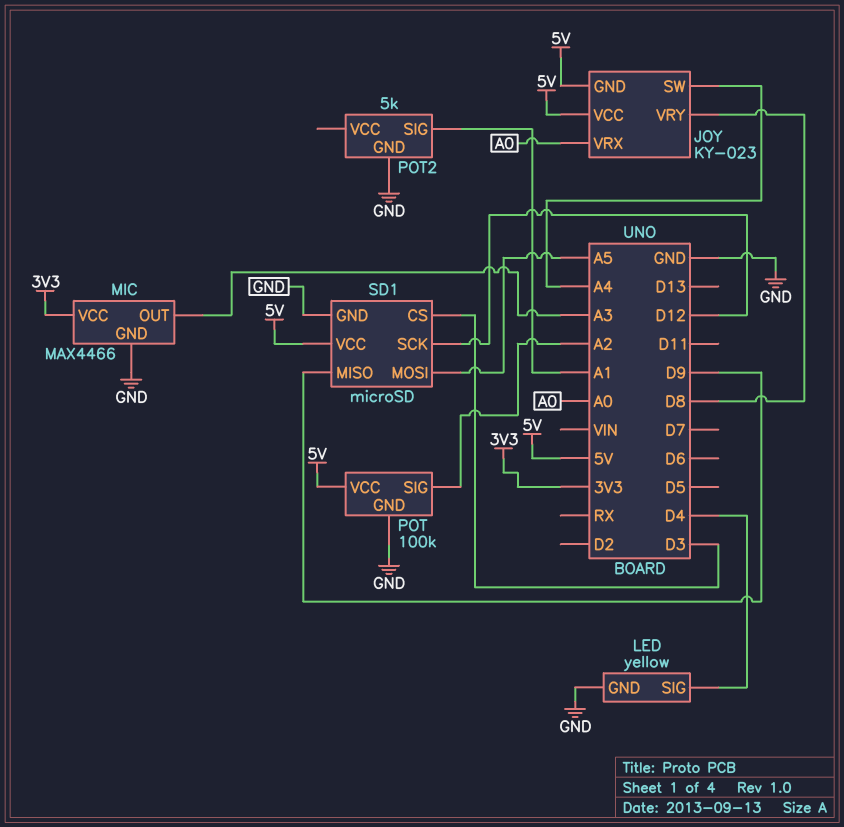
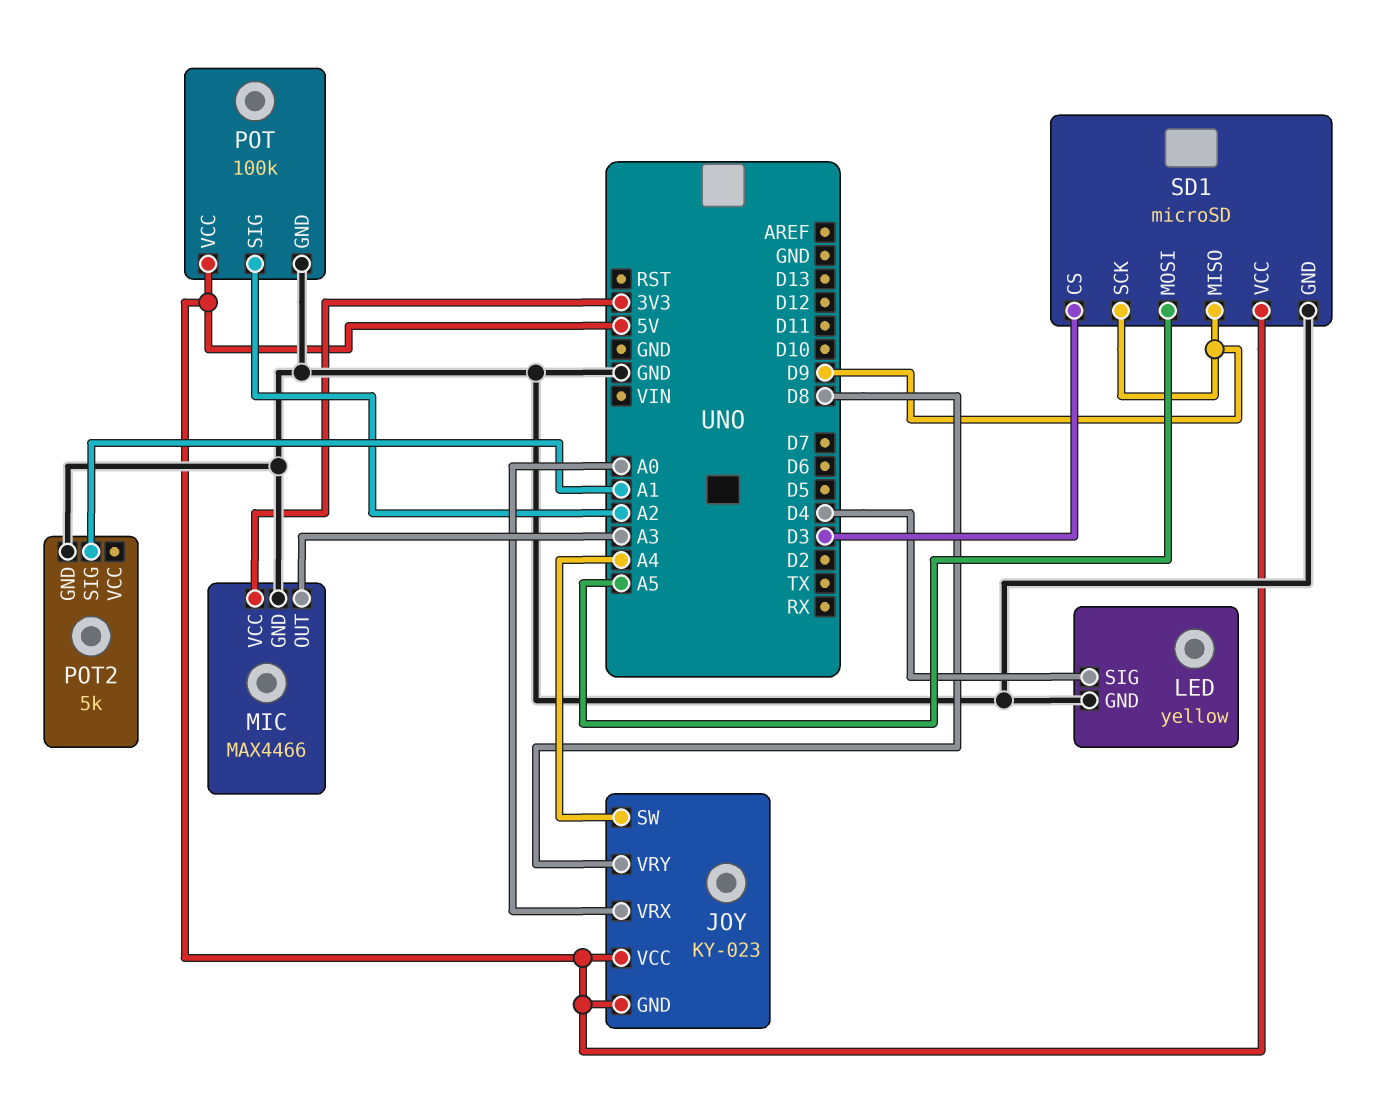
SD1 pin SCK: D12 -> D9

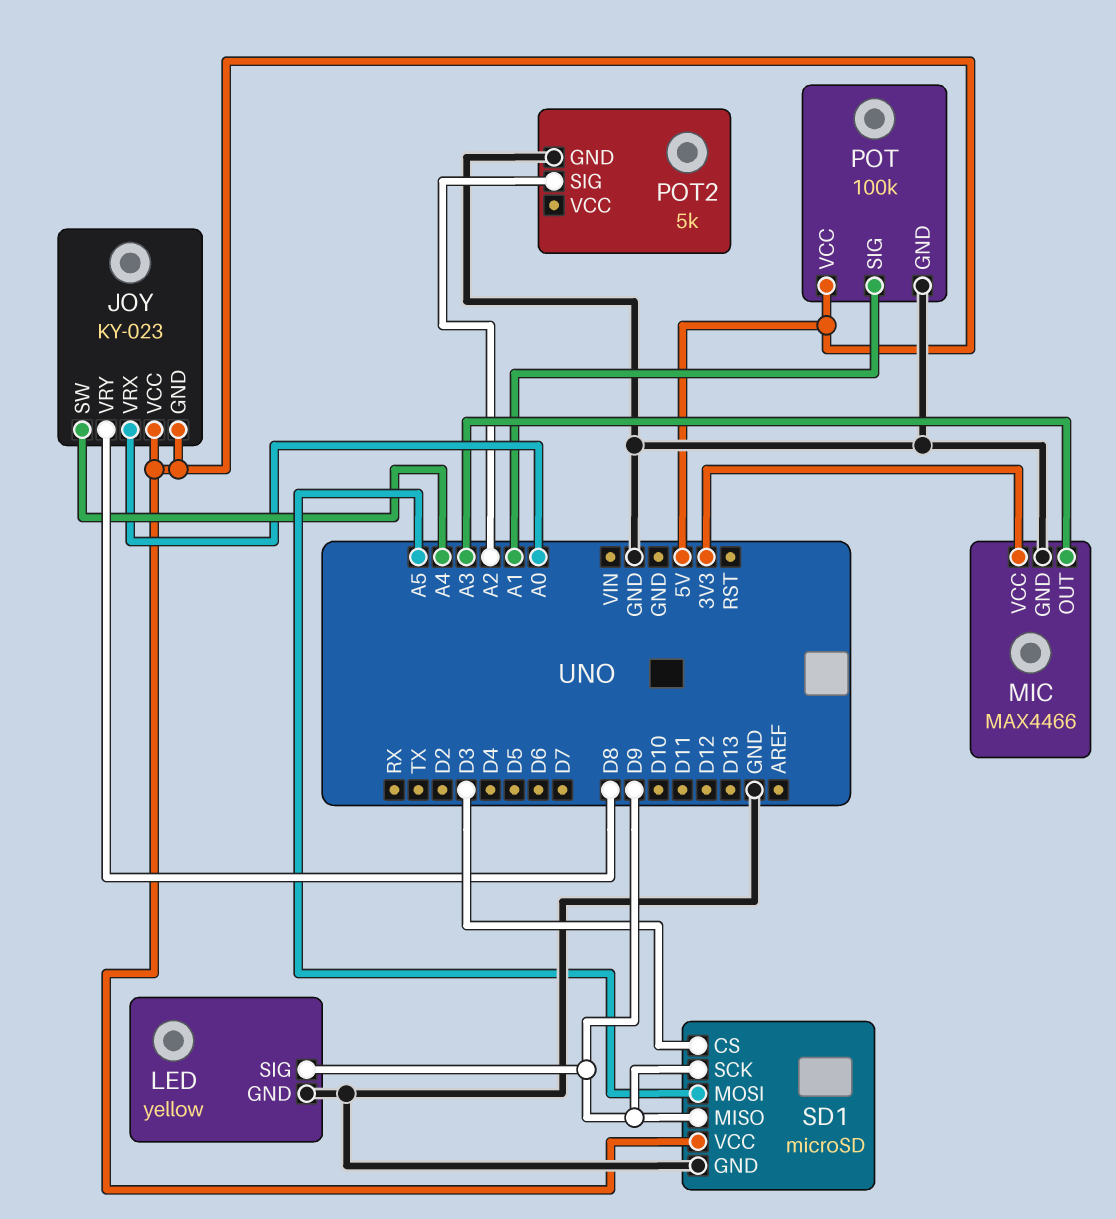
LED pin SIG: D4 -> D9
POT pin SIG: A2 -> A1
POT2 pin SIG: A1 -> A2

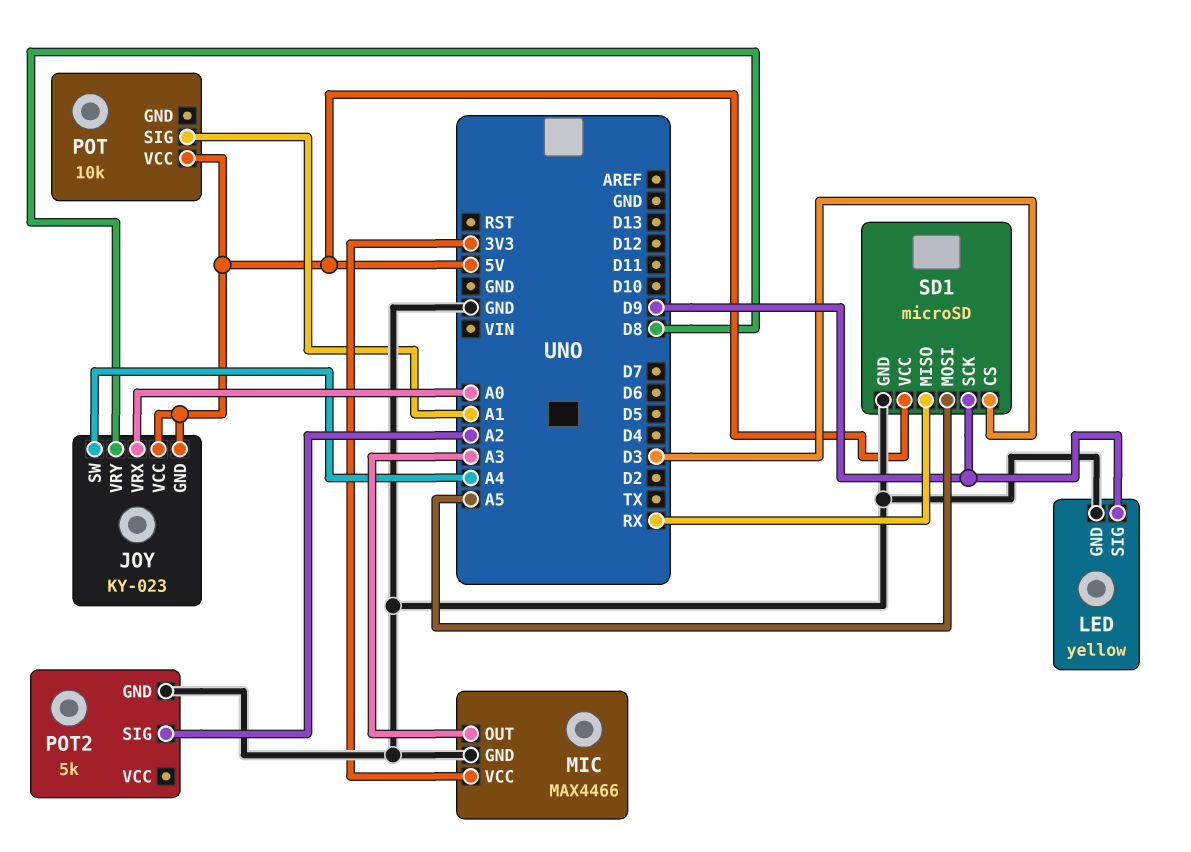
POT: 100k -> 10k
POT pin GND: GND -> none
SD1 pin MISO: D9 -> RX

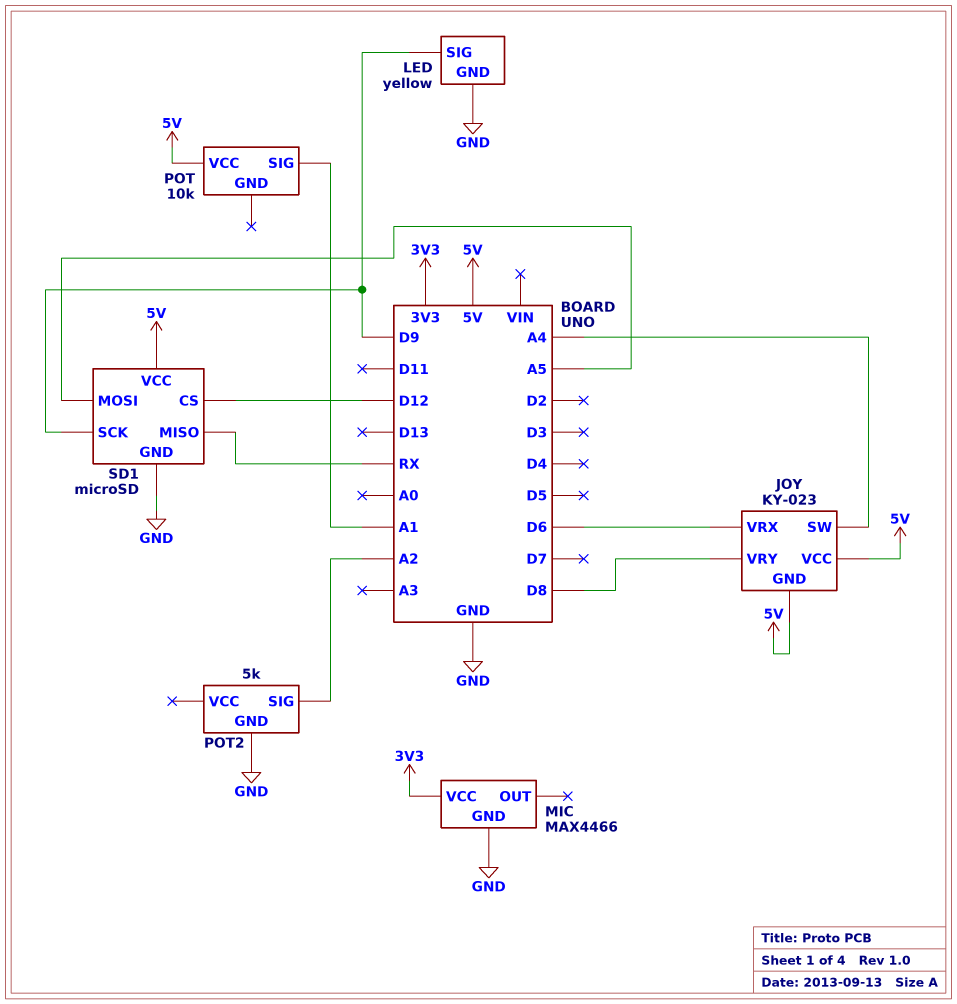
JOY pin VRX: A0 -> D6
MIC pin OUT: A3 -> none
SD1 pin CS: D3 -> D12

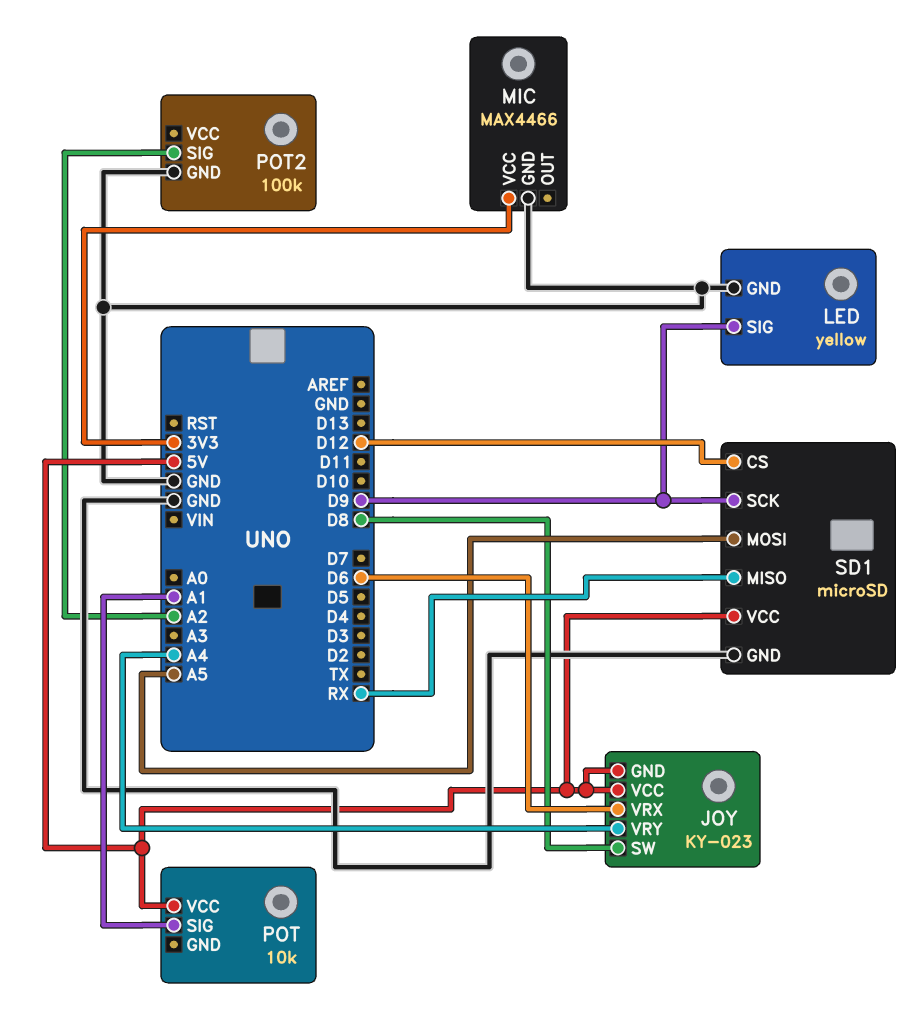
JOY pin SW: A4 -> D8
JOY pin VRY: D8 -> A4
POT2: 5k -> 100k

